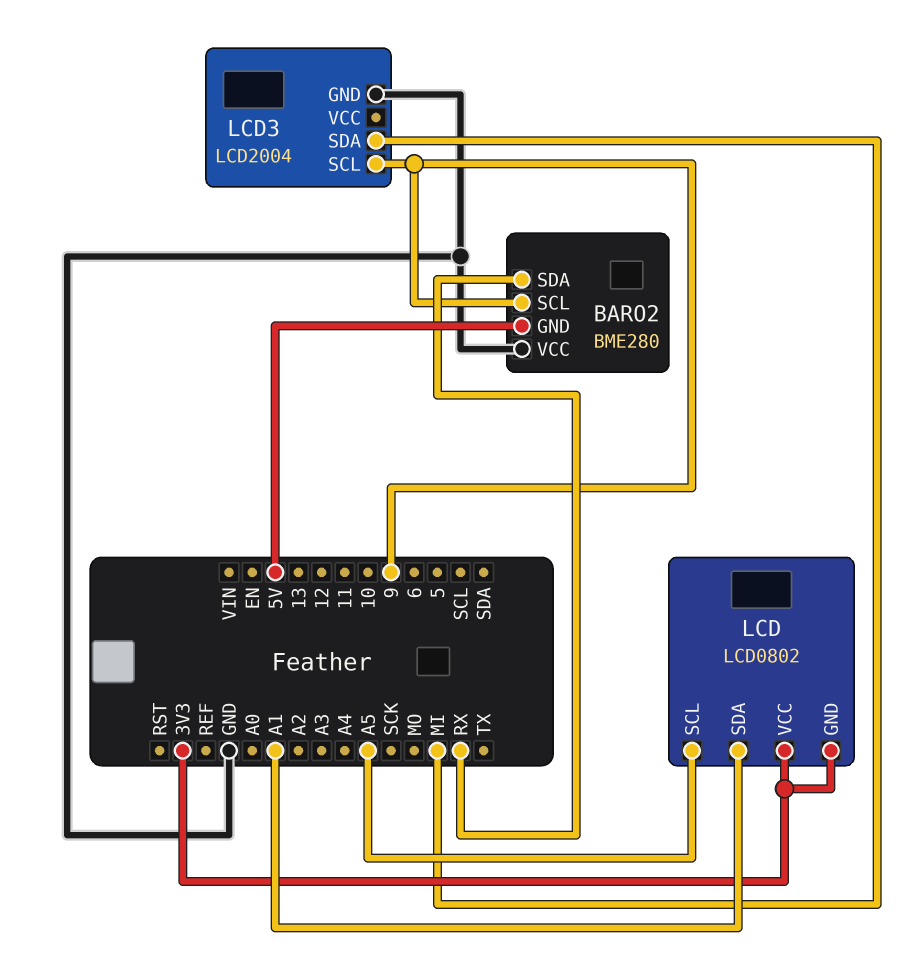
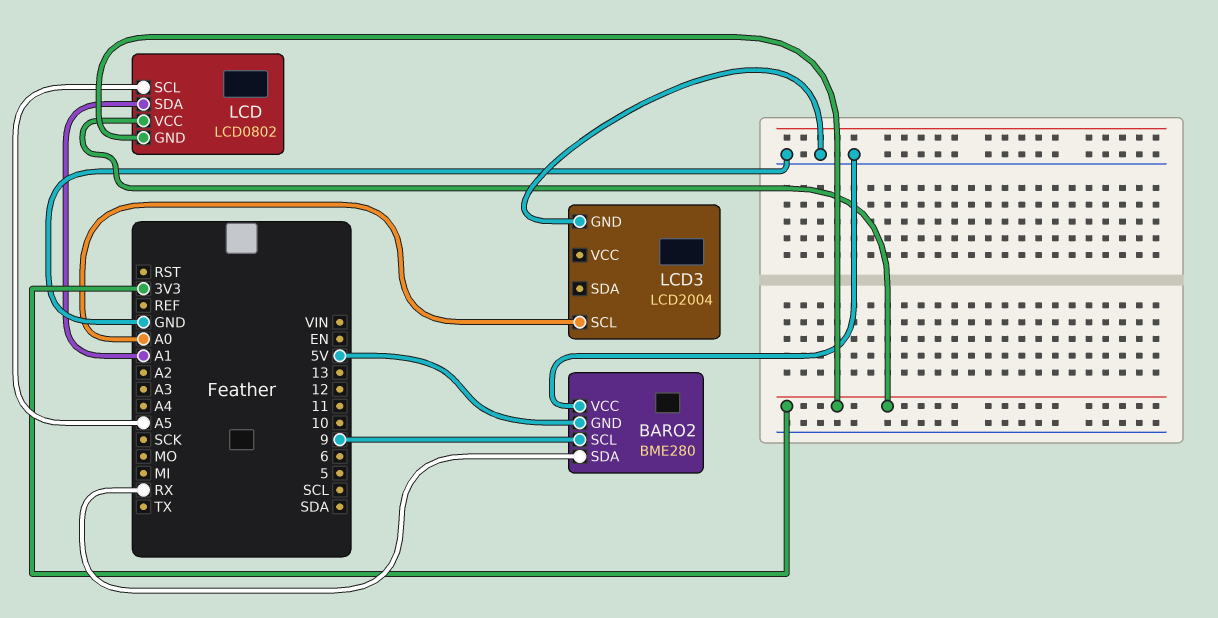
LCD3 pin SCL: 9 -> A0
LCD3 pin SDA: MI -> none

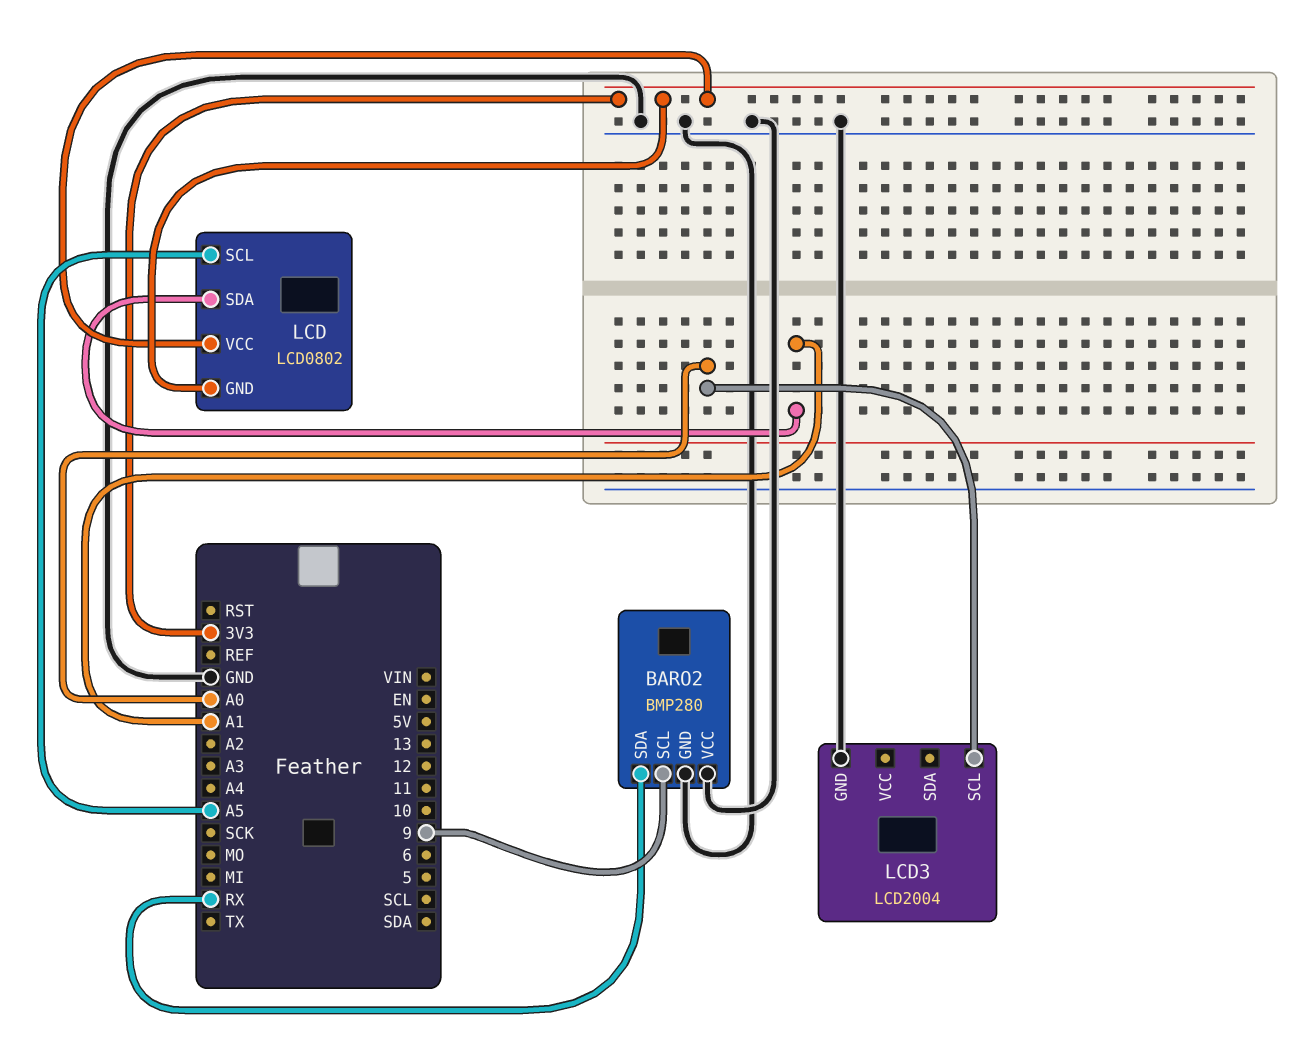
BARO2: BME280 -> BMP280
BARO2 pin GND: 5V -> GND

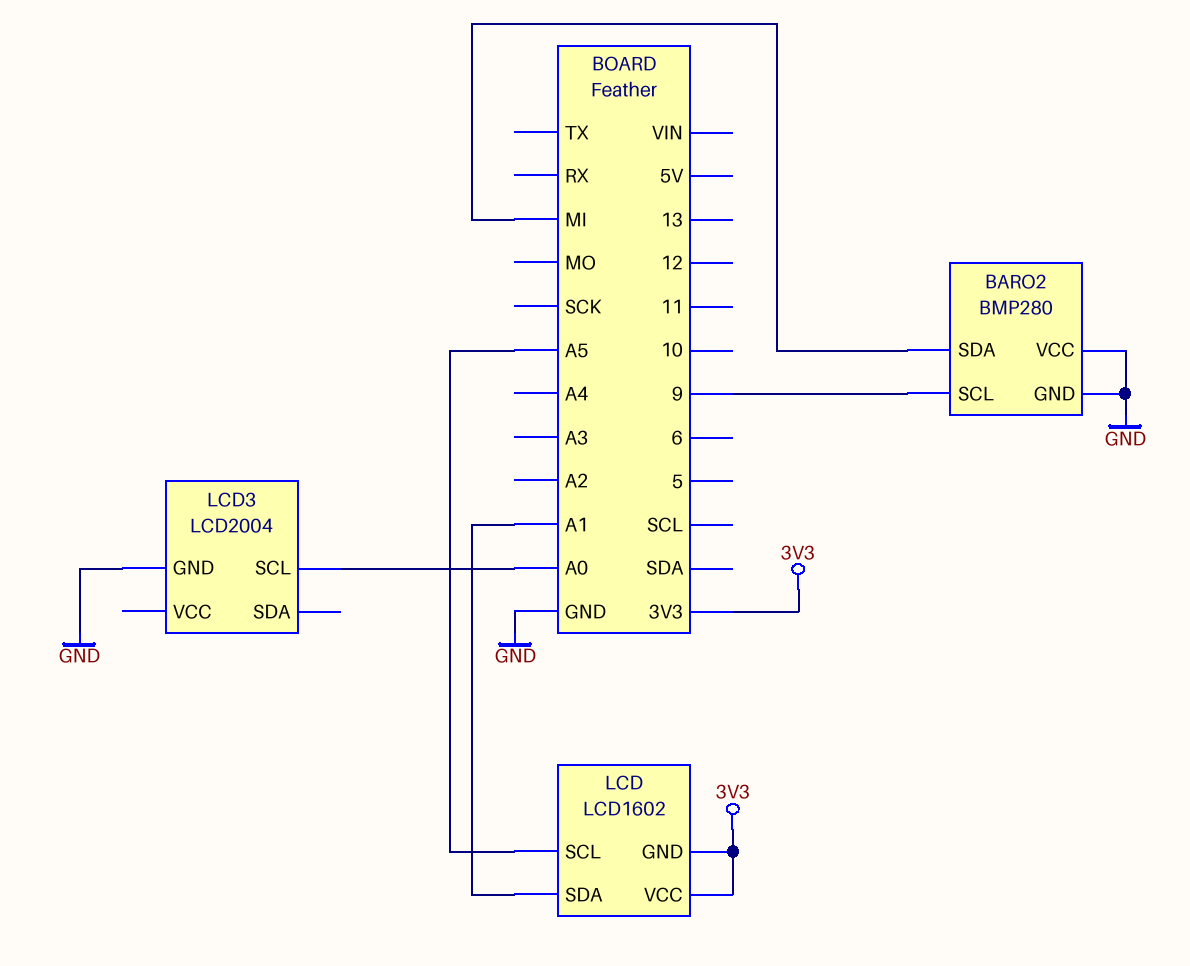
BARO2 pin SDA: RX -> MI
LCD: LCD0802 -> LCD1602

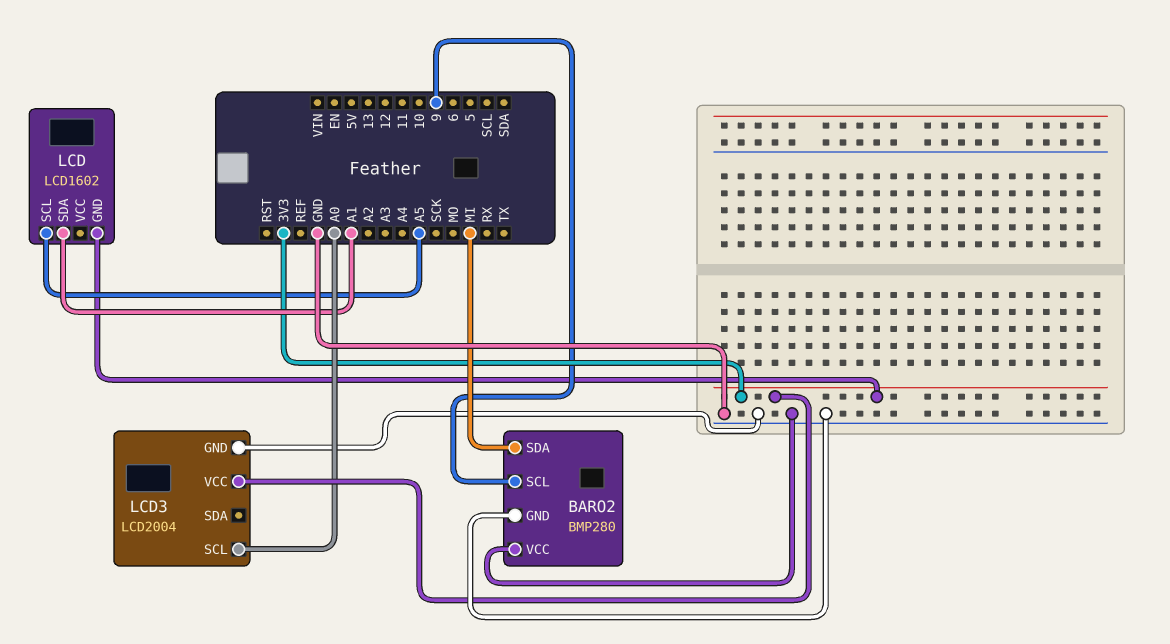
LCD pin VCC: 3V3 -> none
LCD3 pin VCC: none -> 3V3

